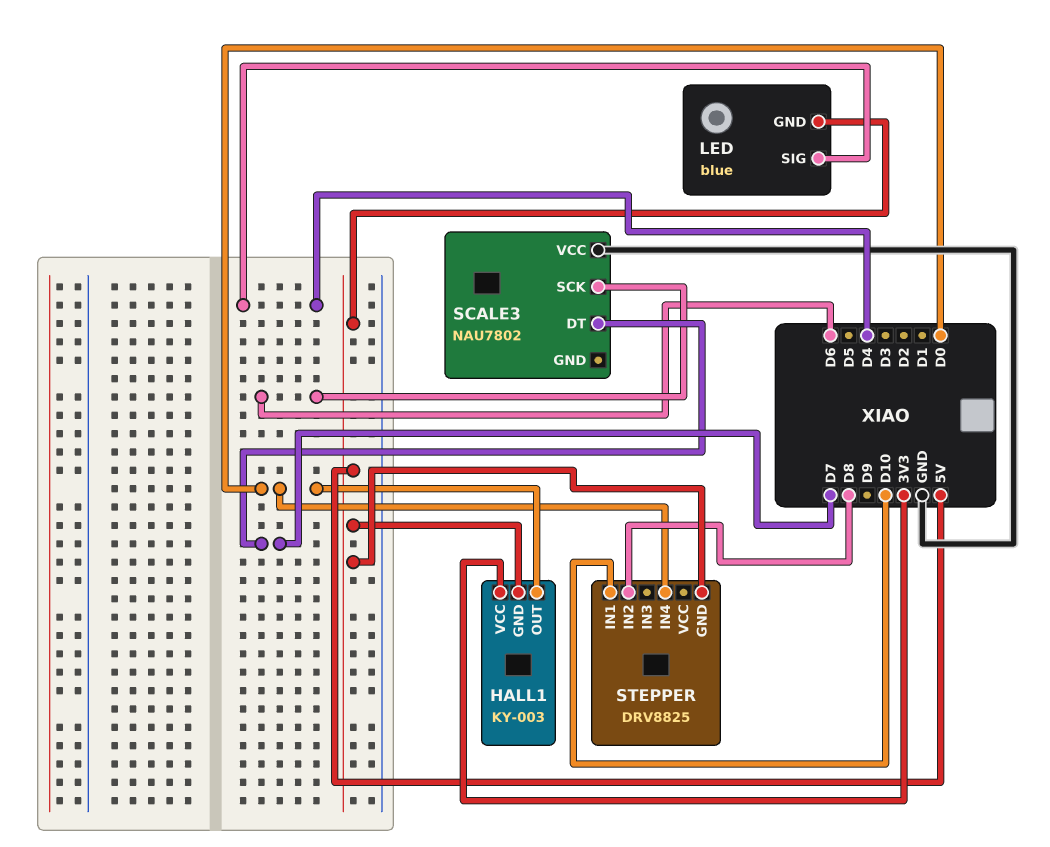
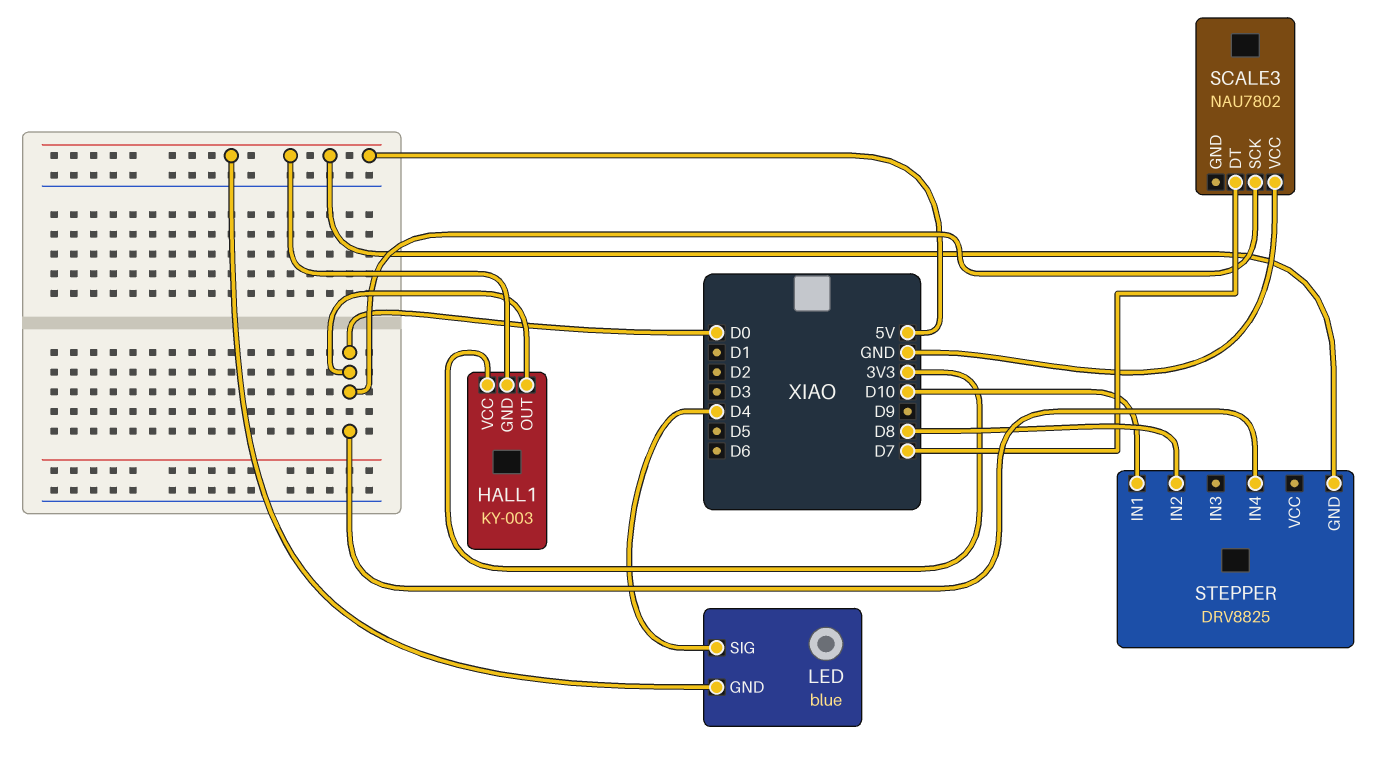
SCALE3 pin SCK: D6 -> D0

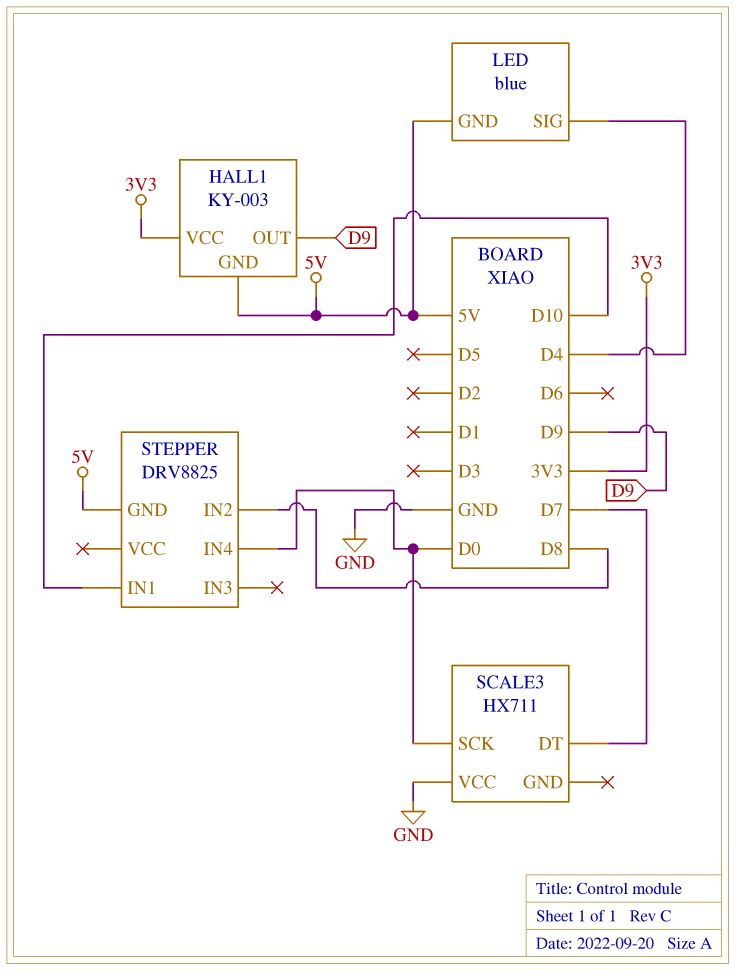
HALL1 pin OUT: D0 -> D9
SCALE3: NAU7802 -> HX711

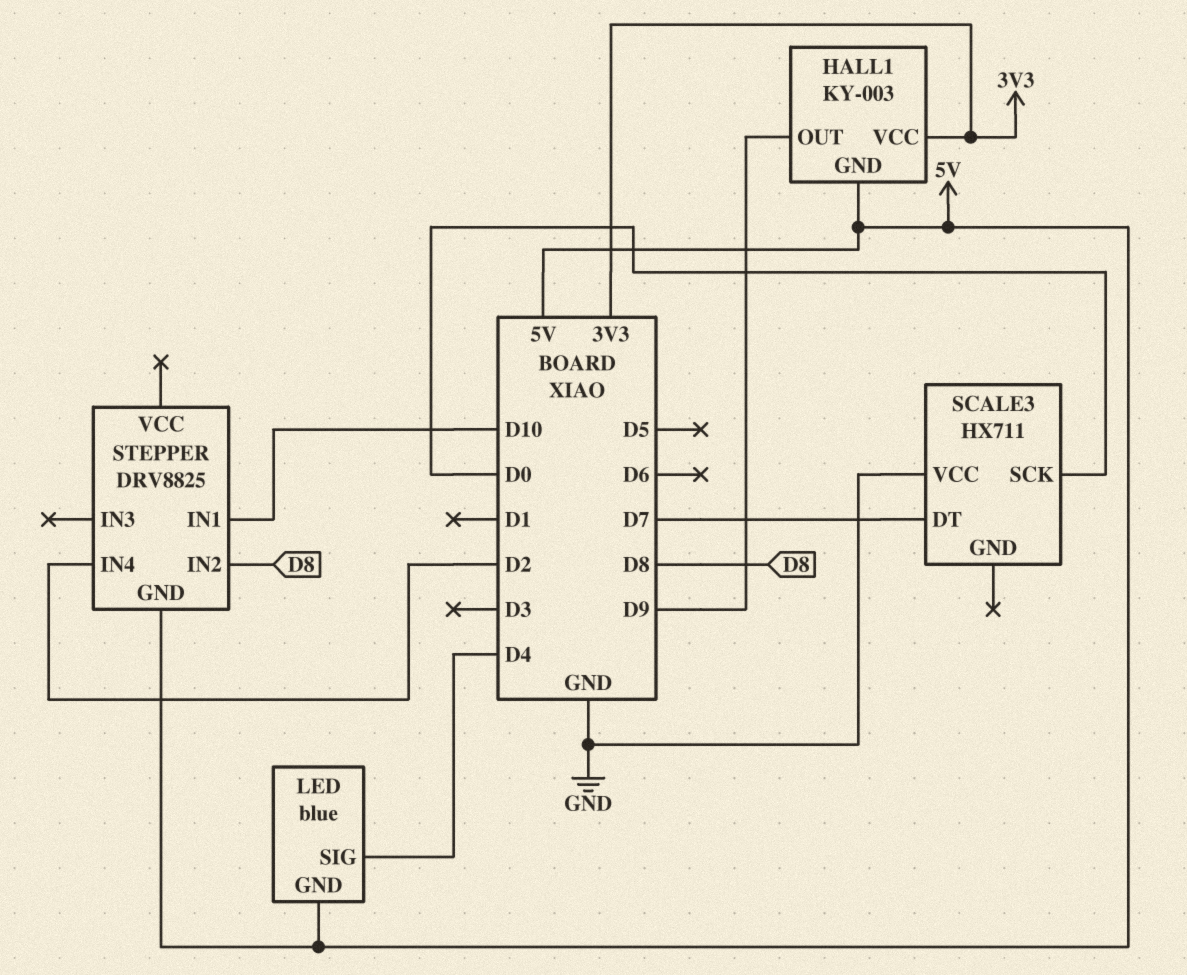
STEPPER pin IN4: D0 -> D2

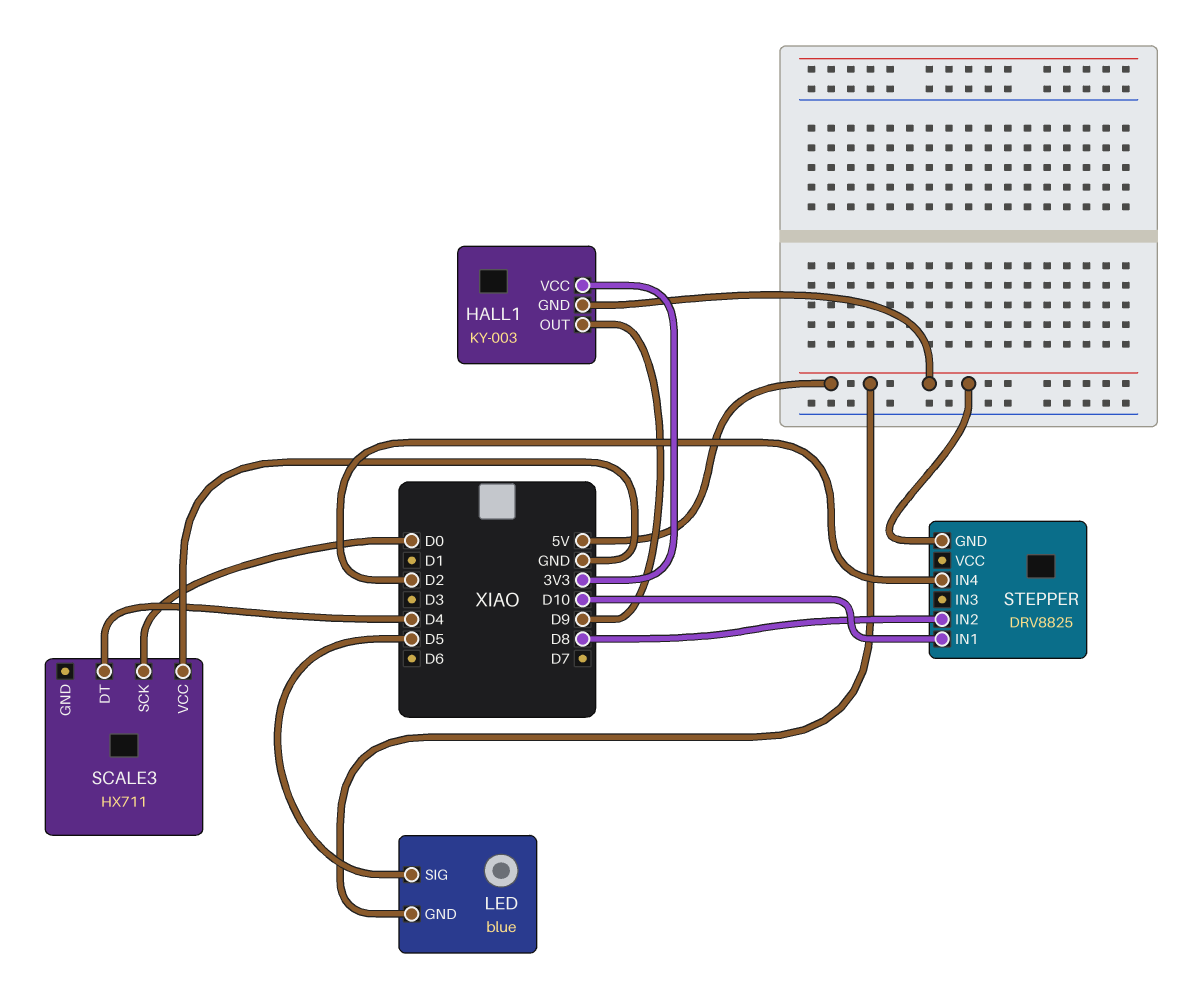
LED pin SIG: D4 -> D5
SCALE3 pin DT: D7 -> D4

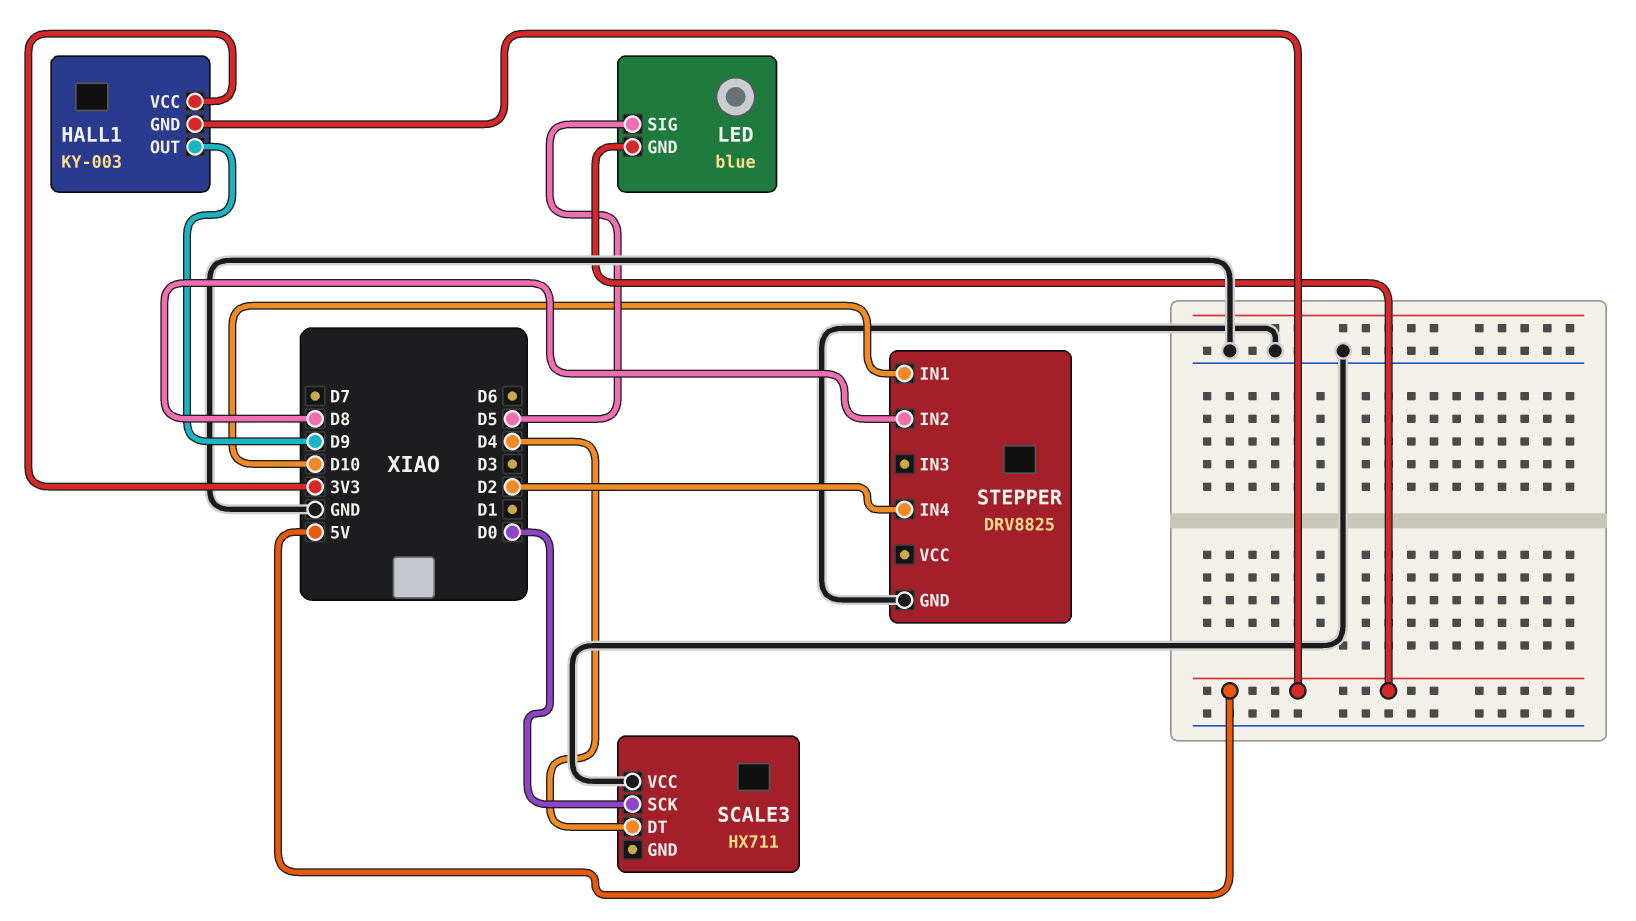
STEPPER pin GND: 5V -> GND

